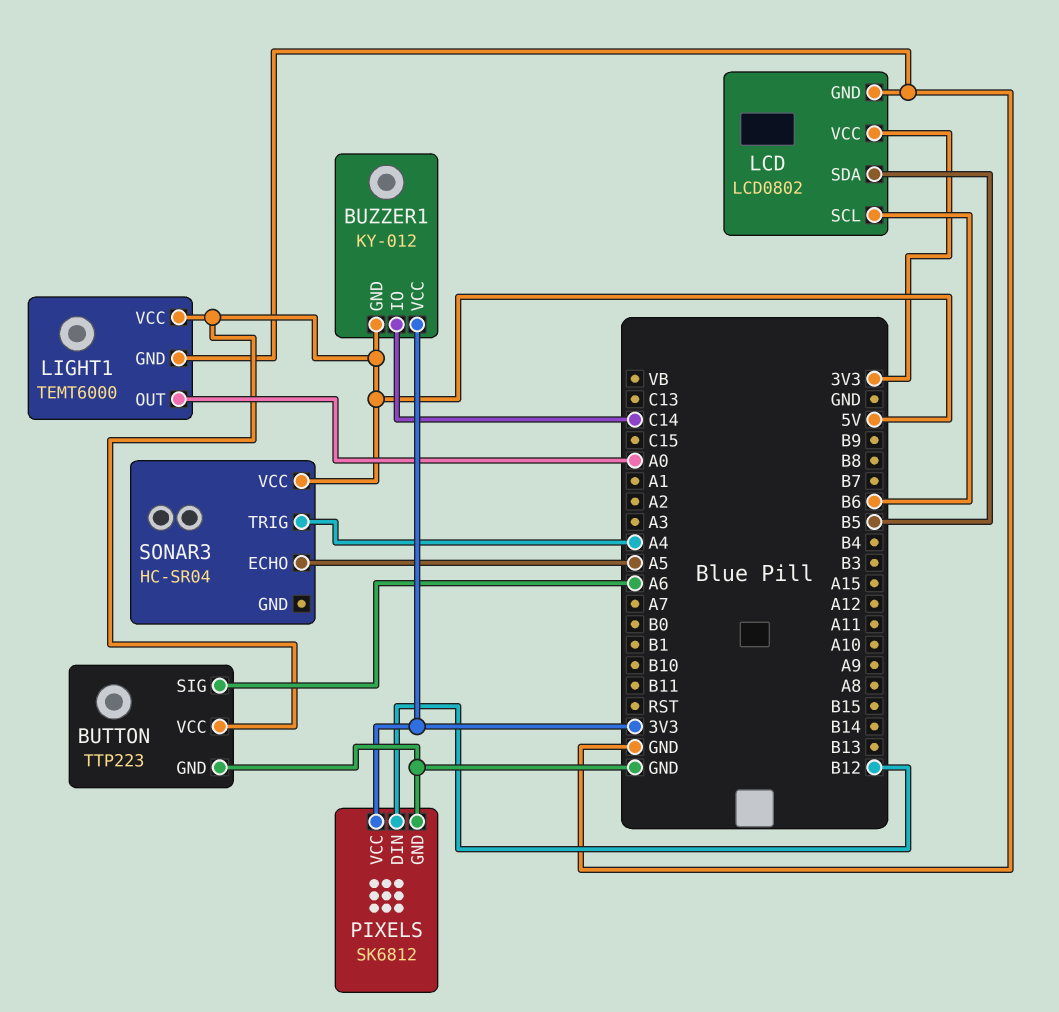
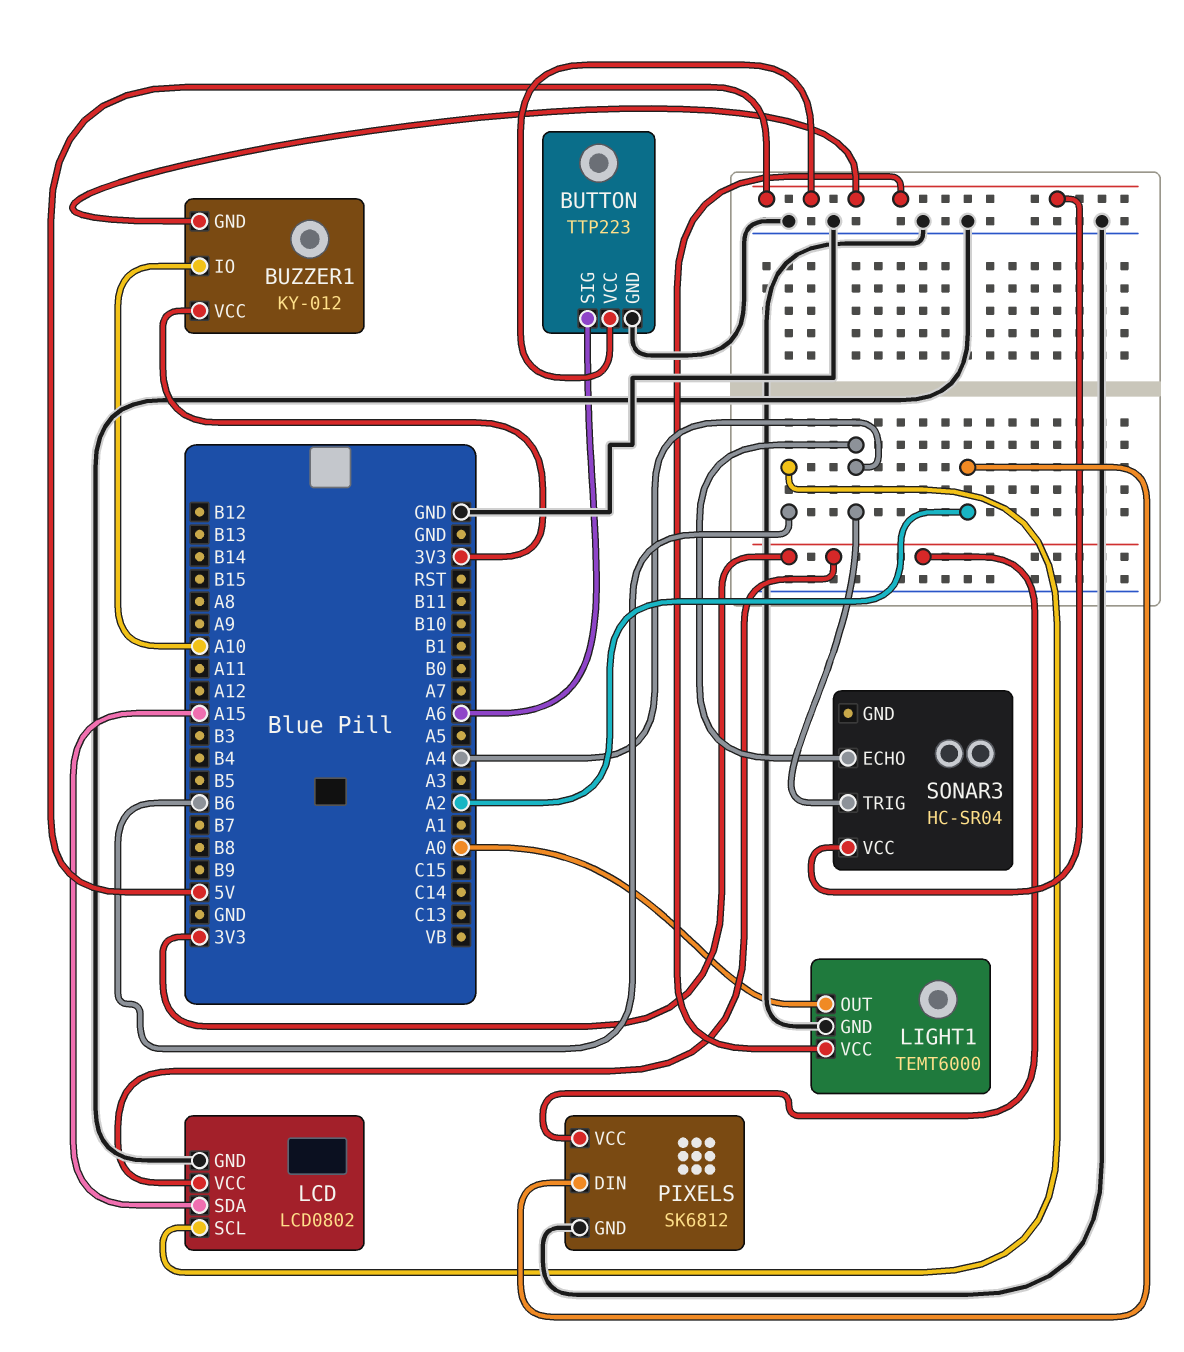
BUZZER1 pin IO: C14 -> A10
LCD pin SDA: B5 -> A15
PIXELS pin DIN: B12 -> A2
SONAR3 pin ECHO: A5 -> A4

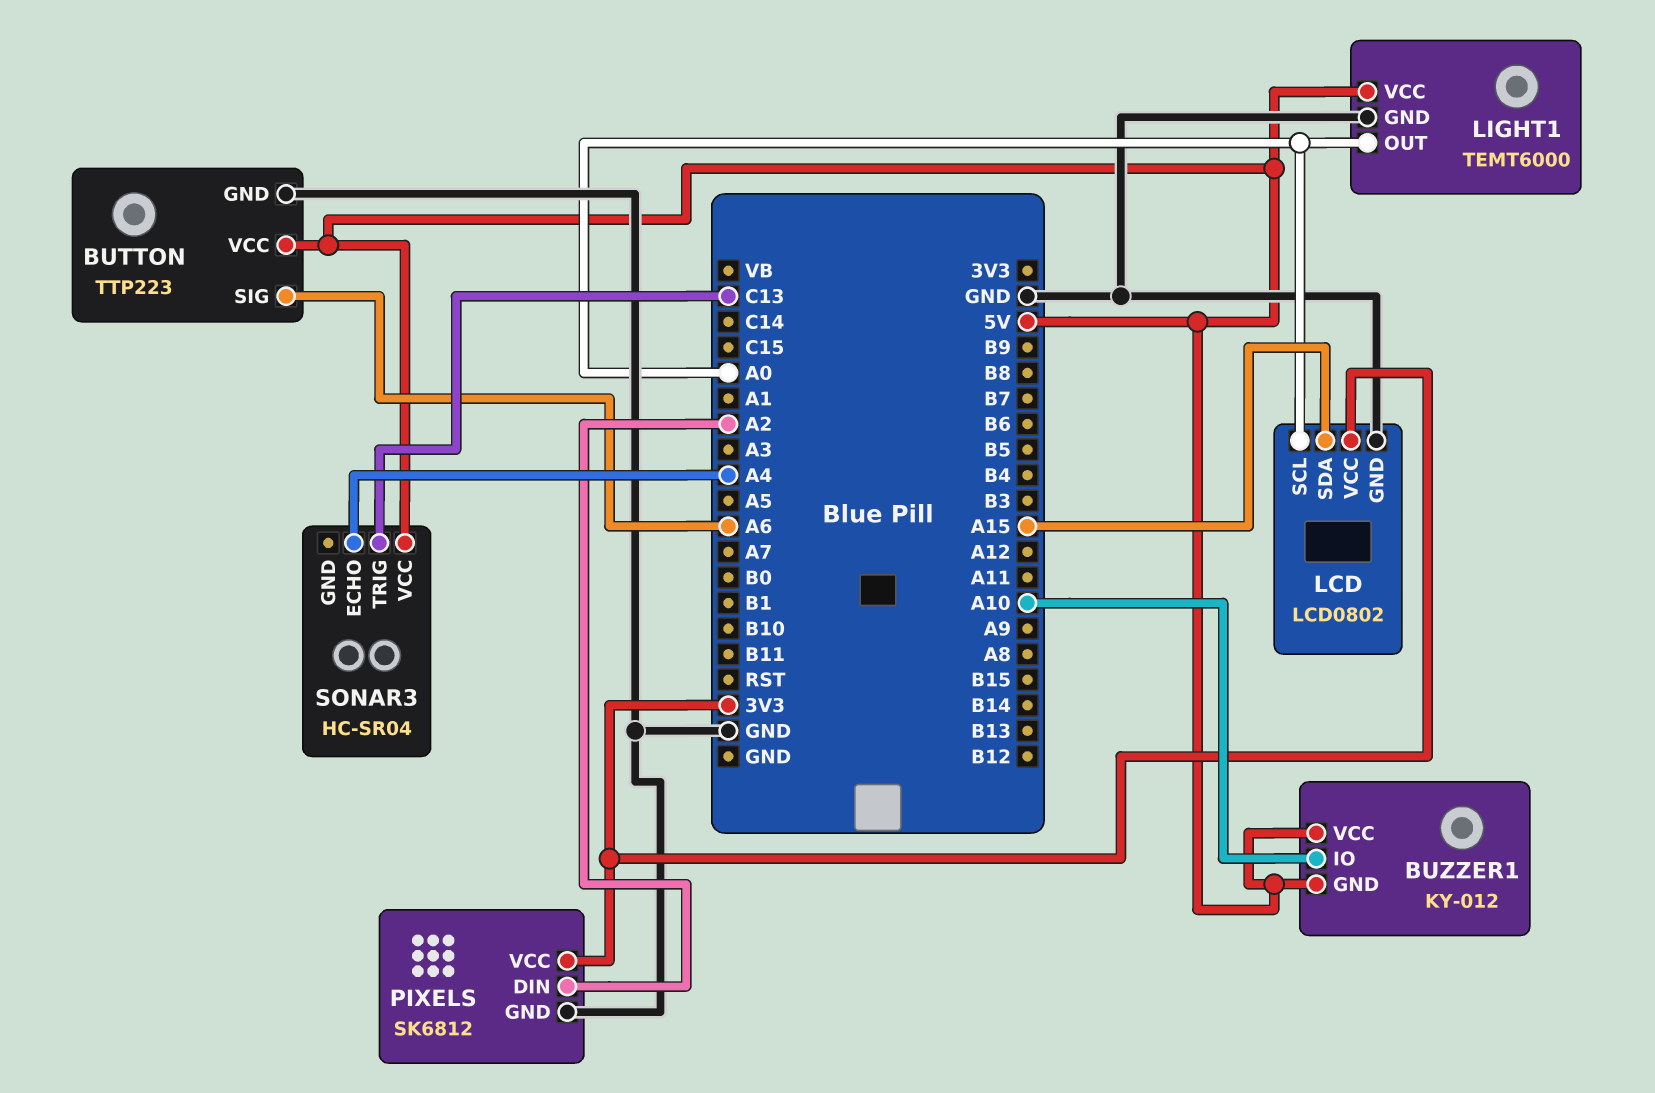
BUZZER1 pin VCC: 3V3 -> 5V
LCD pin SCL: B6 -> A0
SONAR3 pin TRIG: A4 -> C13

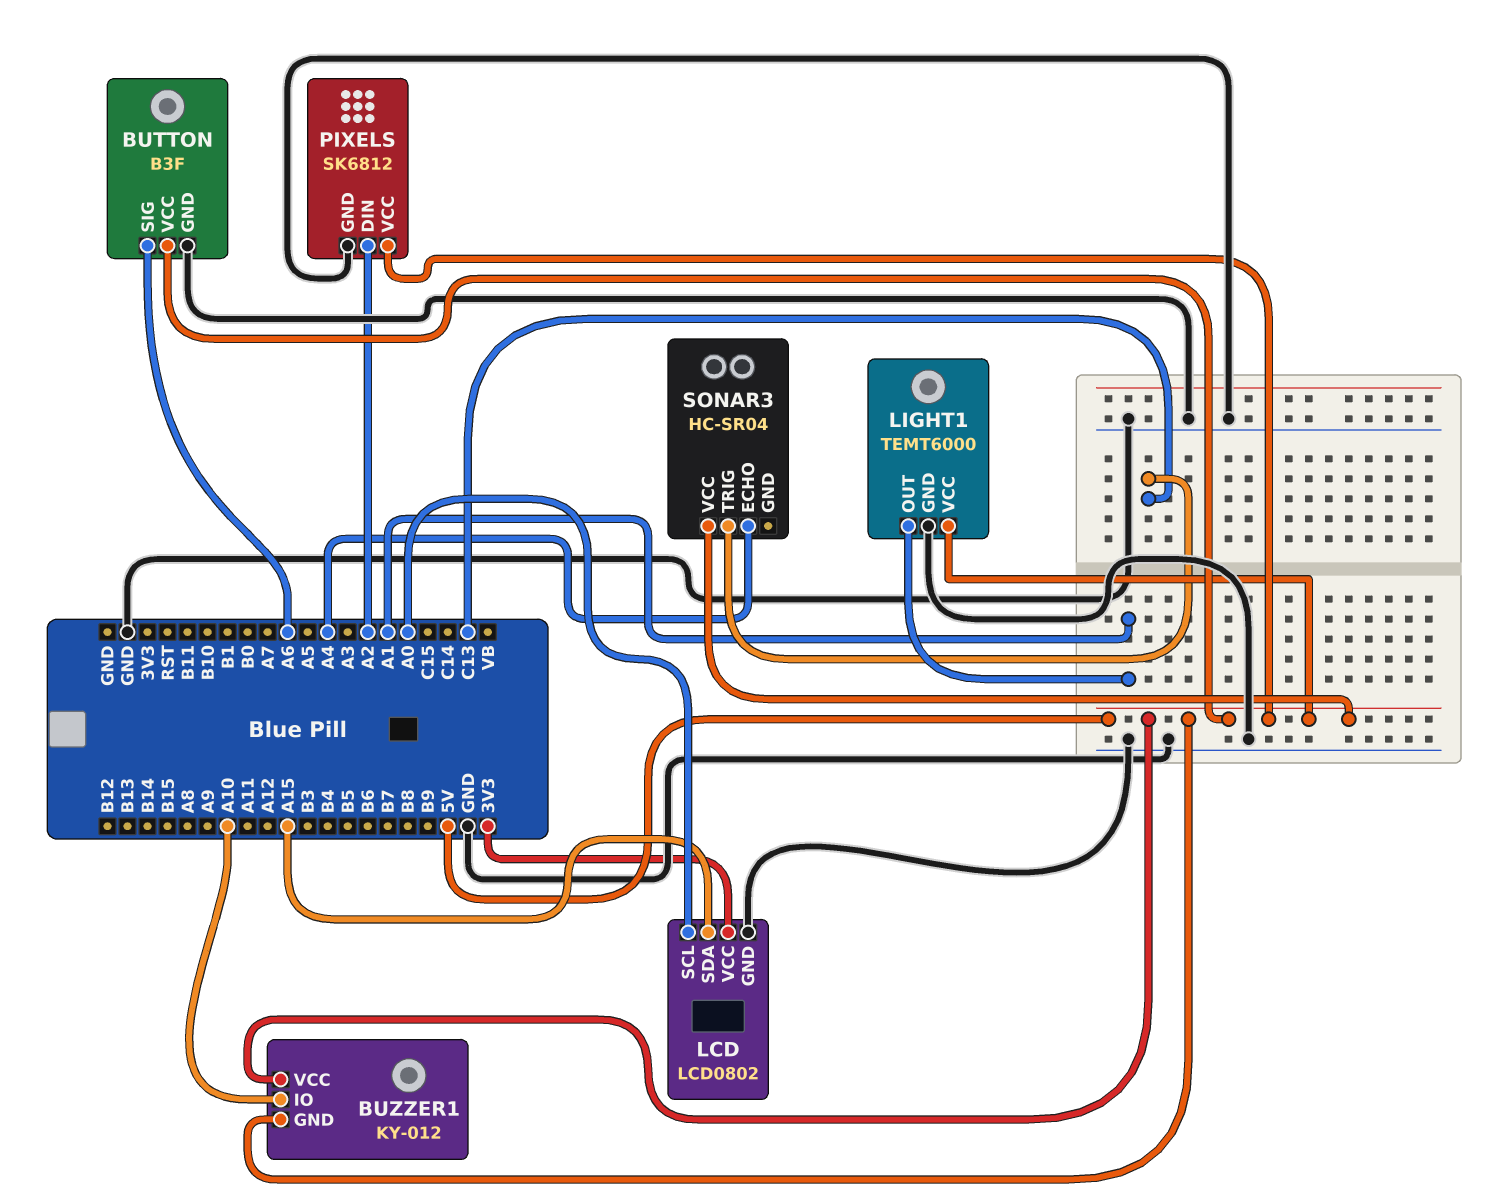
BUTTON: TTP223 -> B3F
LIGHT1 pin OUT: A0 -> A1
PIXELS pin VCC: 3V3 -> 5V

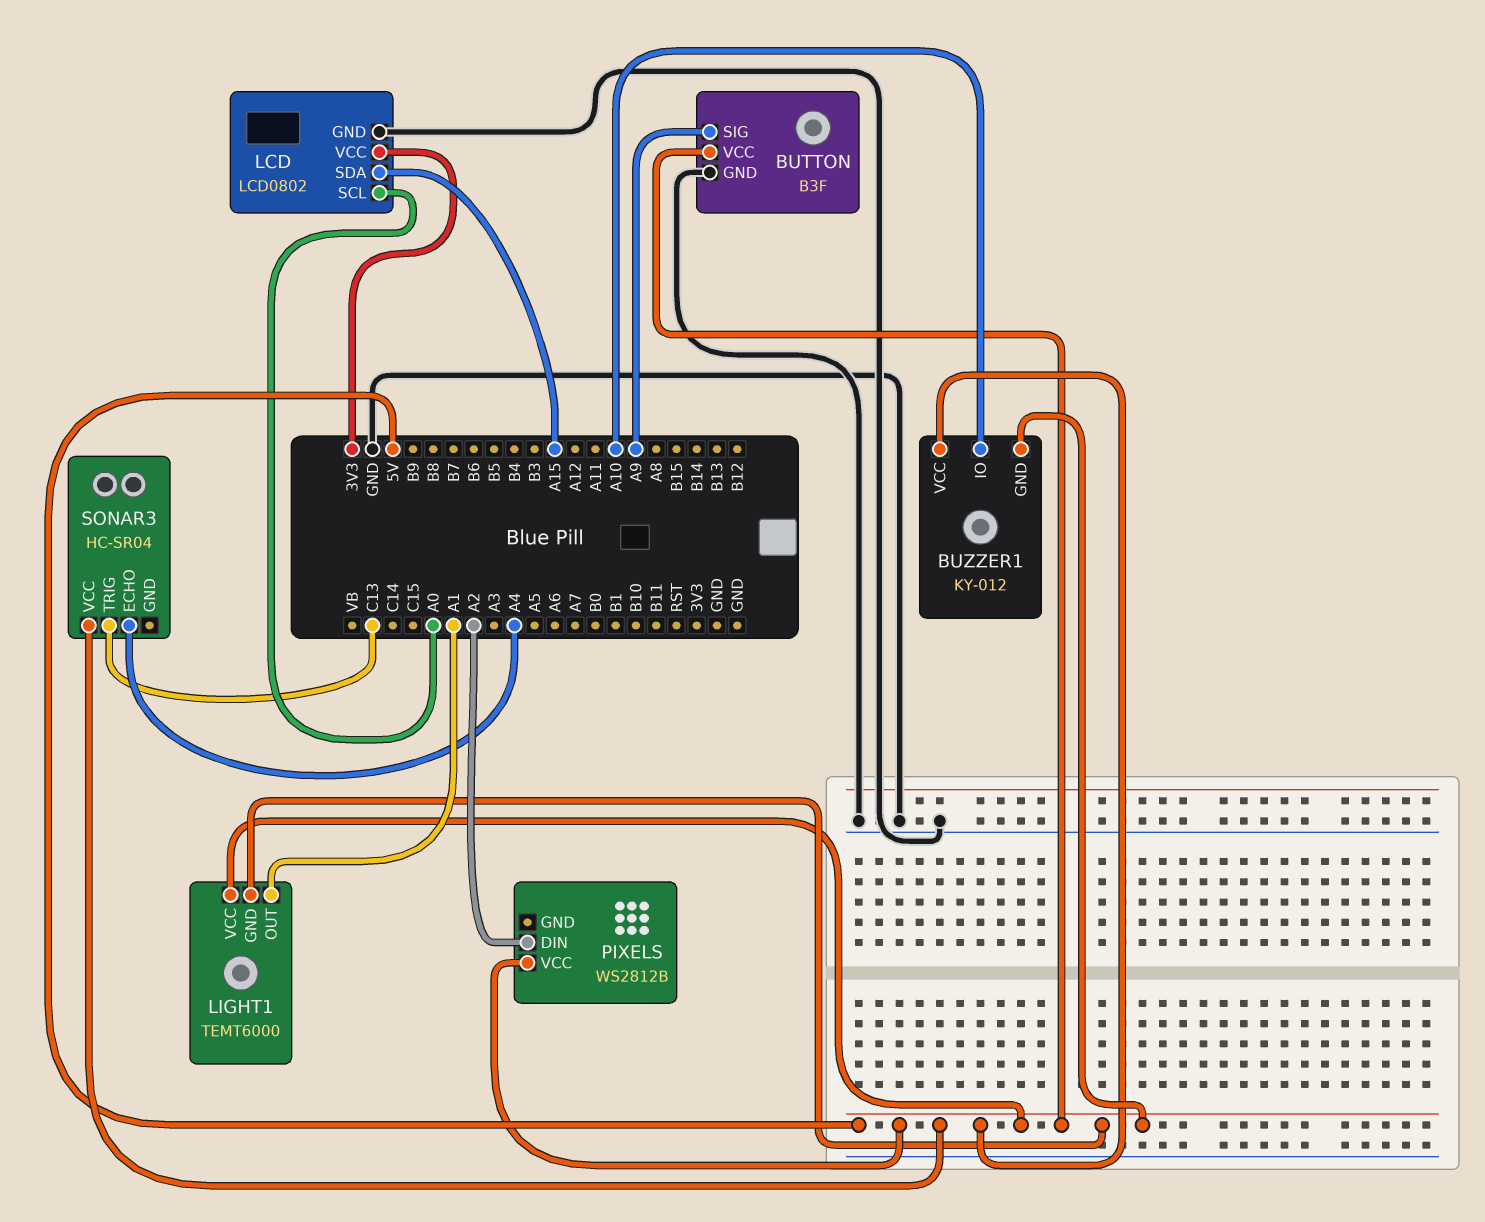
BUTTON pin SIG: A6 -> A9
LIGHT1 pin GND: GND -> 5V
PIXELS: SK6812 -> WS2812B
PIXELS pin GND: GND -> none

